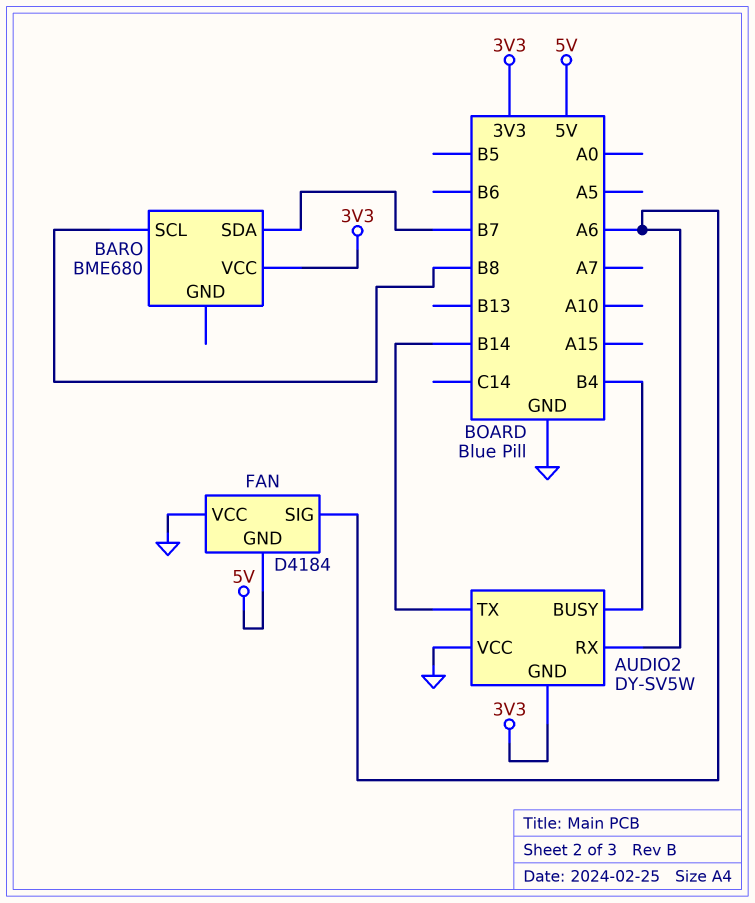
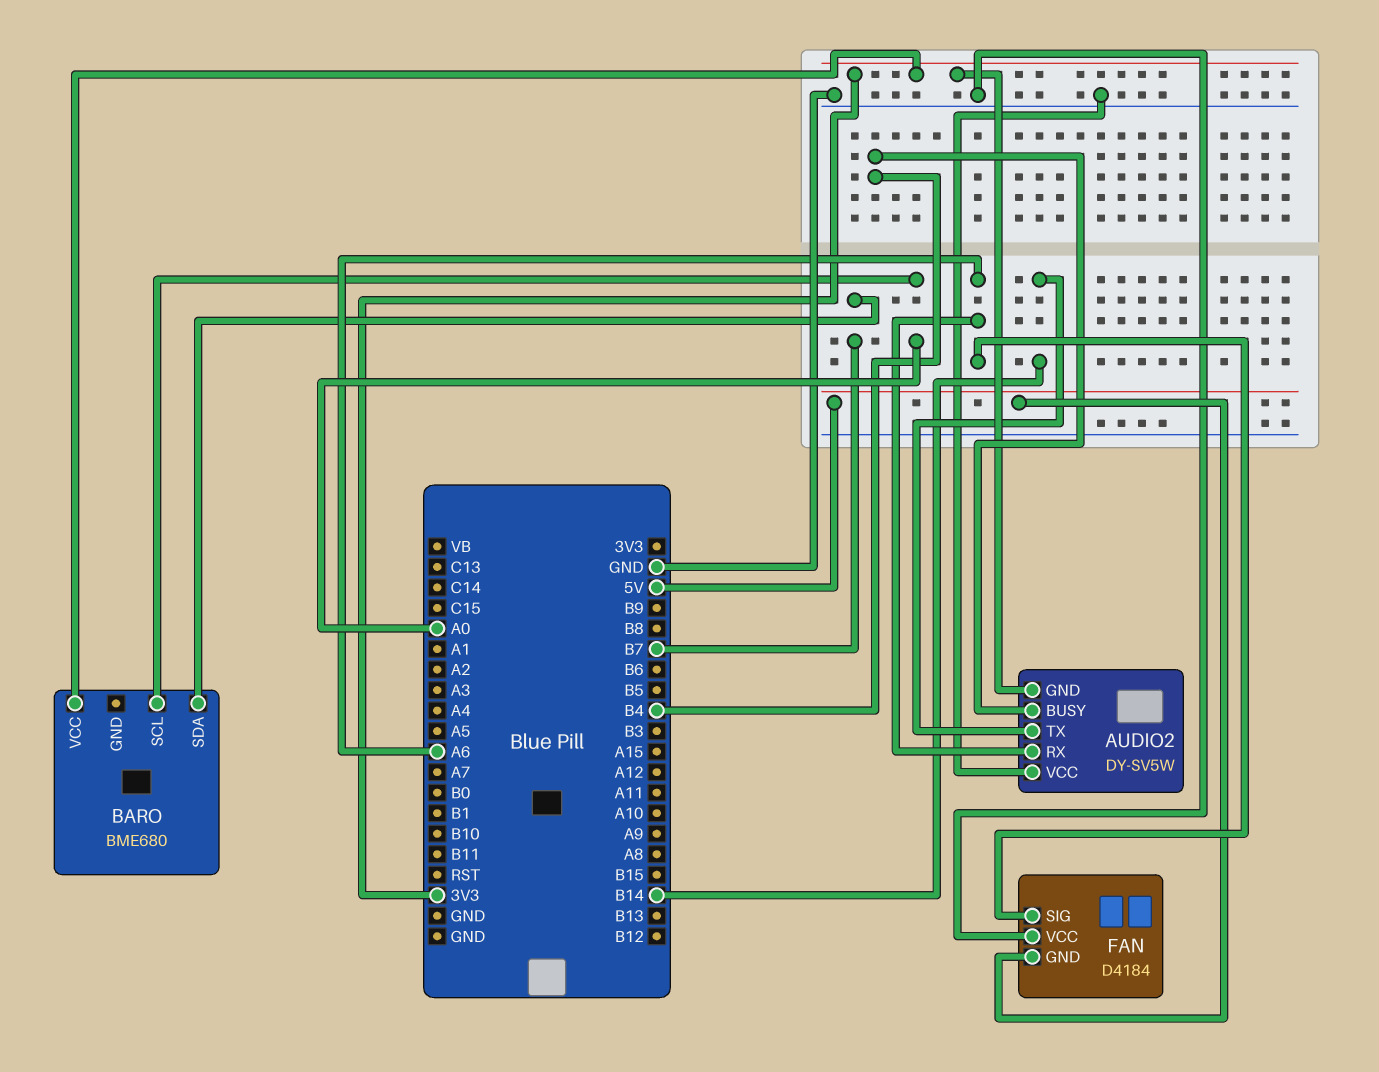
BARO pin SCL: B8 -> A0

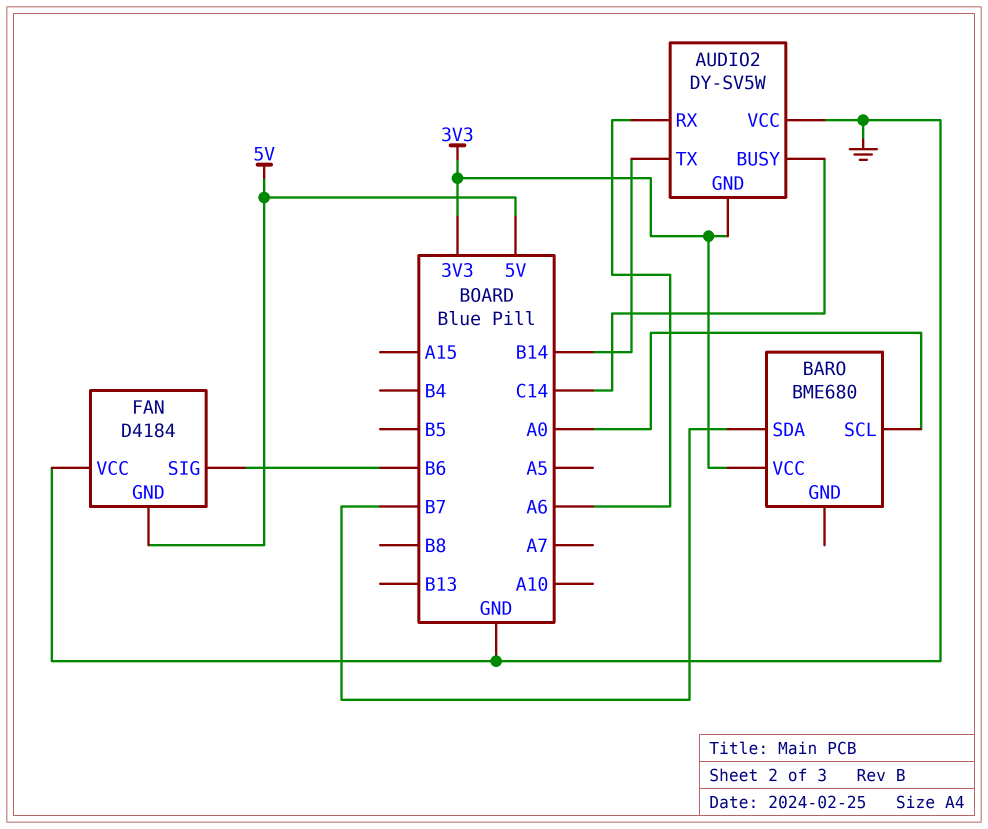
AUDIO2 pin BUSY: B4 -> C14
FAN pin SIG: A6 -> B6

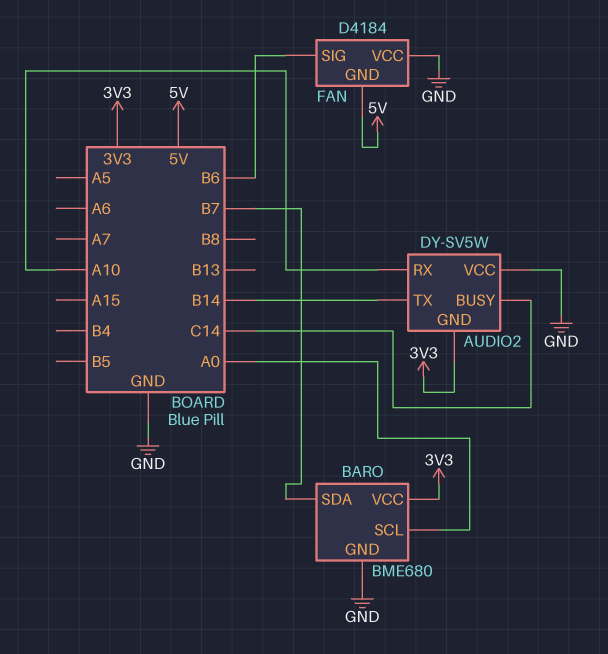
AUDIO2 pin RX: A6 -> A10
BARO pin GND: none -> GND

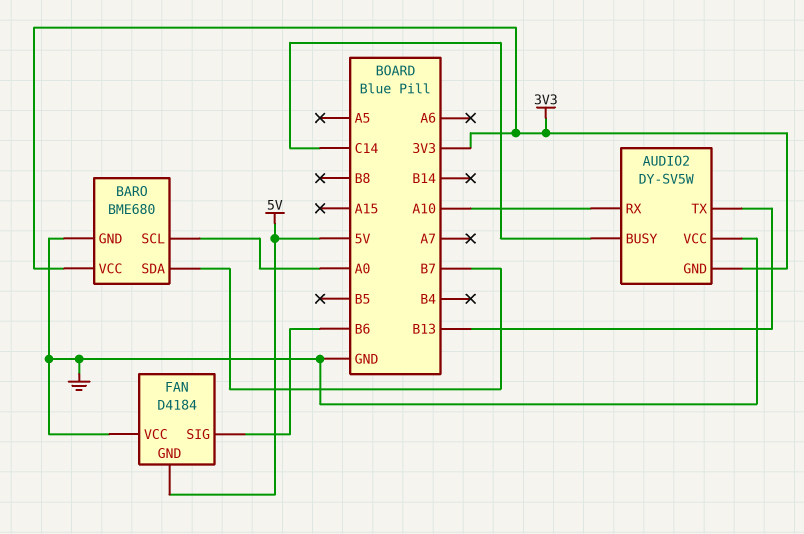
AUDIO2 pin TX: B14 -> B13

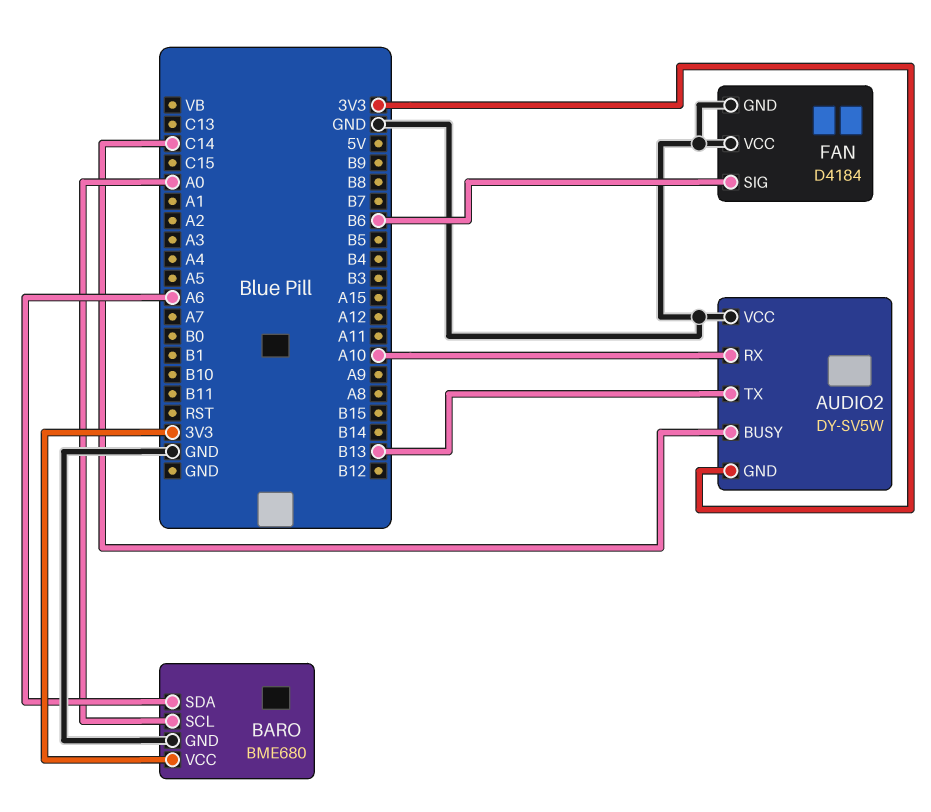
BARO pin SDA: B7 -> A6
FAN pin GND: 5V -> GND

